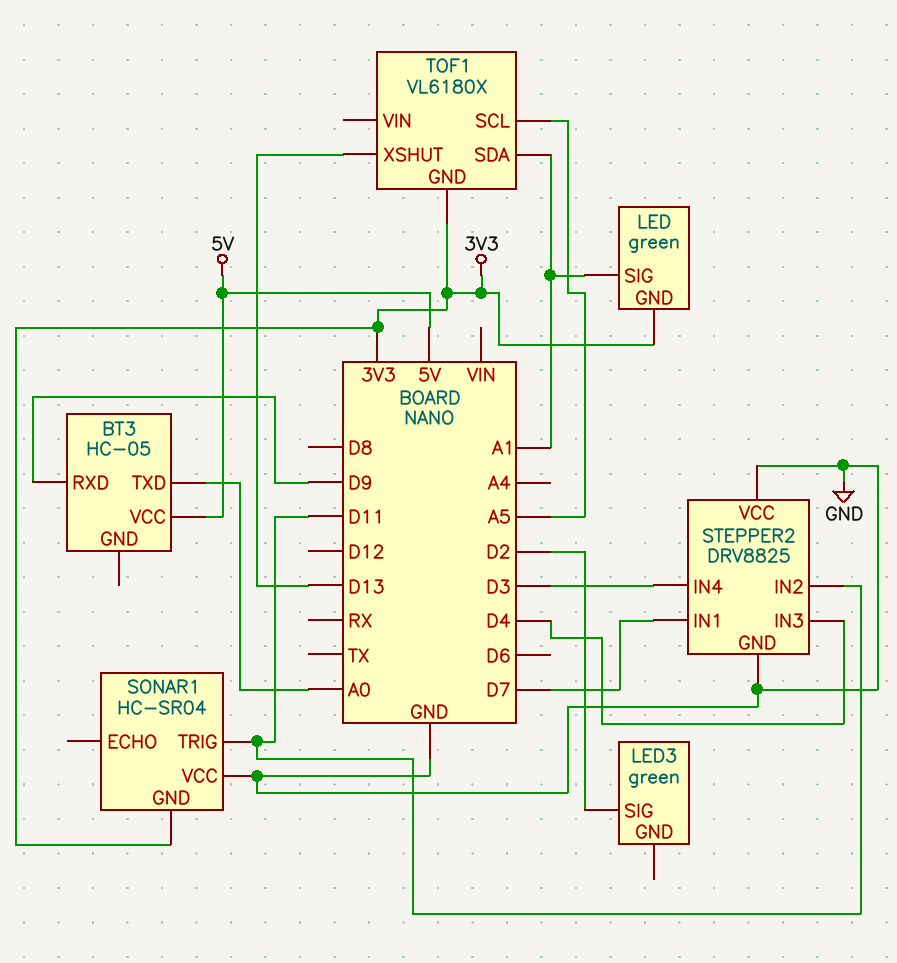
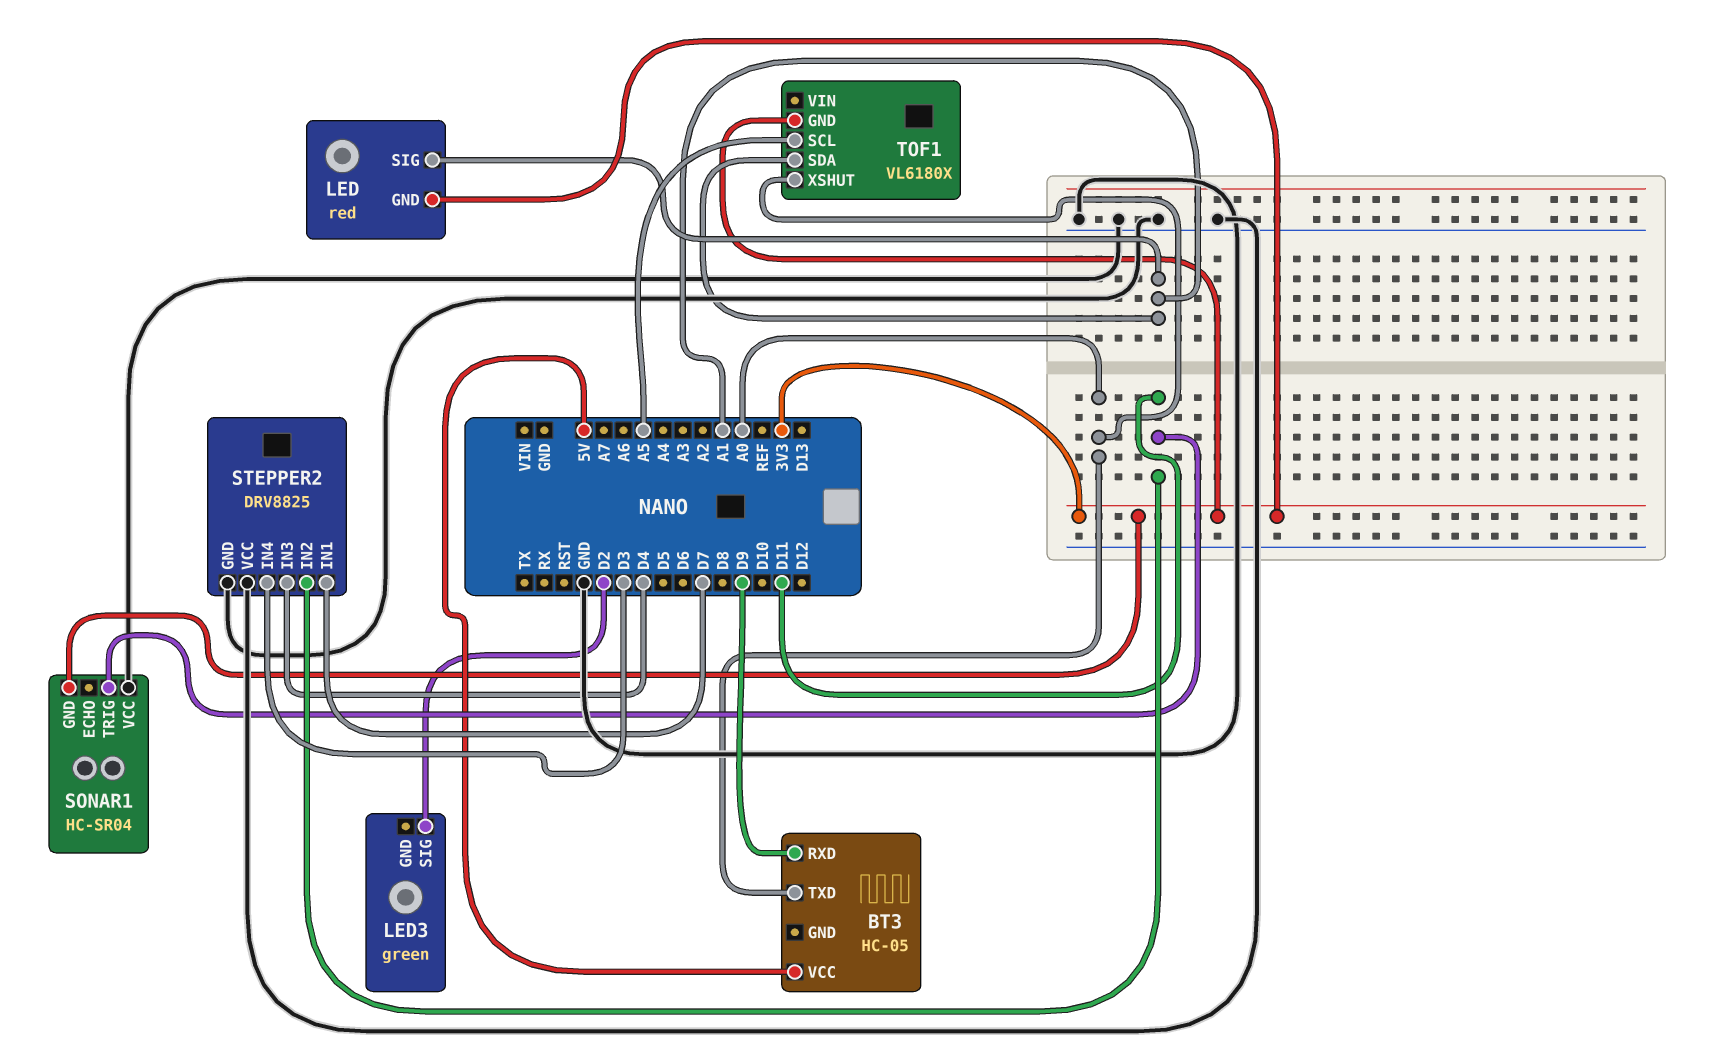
LED: green -> red
TOF1 pin XSHUT: D13 -> A0

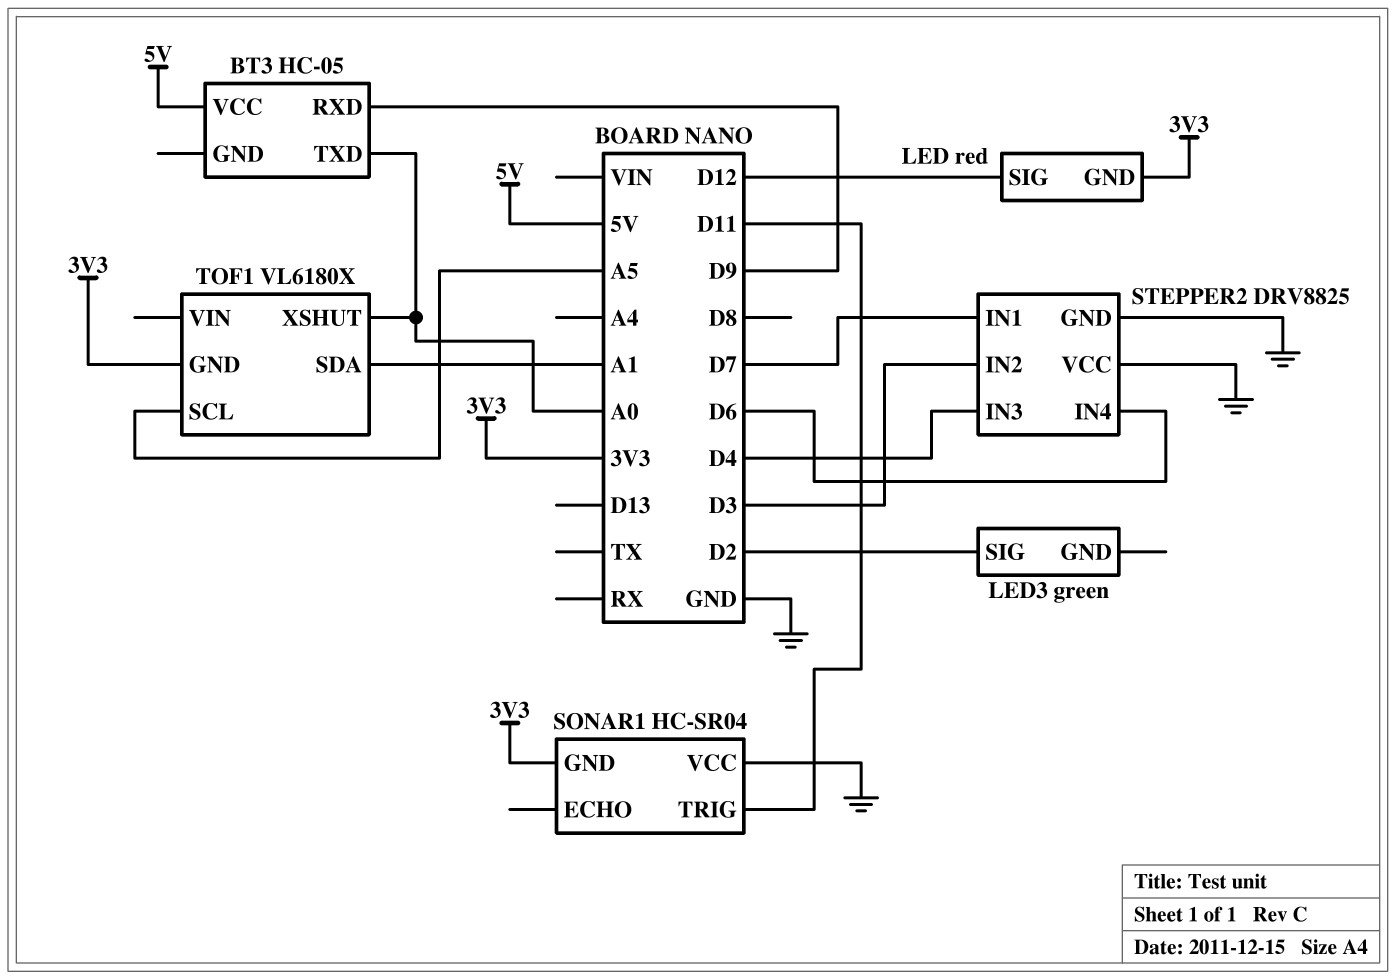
LED pin SIG: A1 -> D12
STEPPER2 pin IN2: D11 -> D3
STEPPER2 pin IN4: D3 -> D6

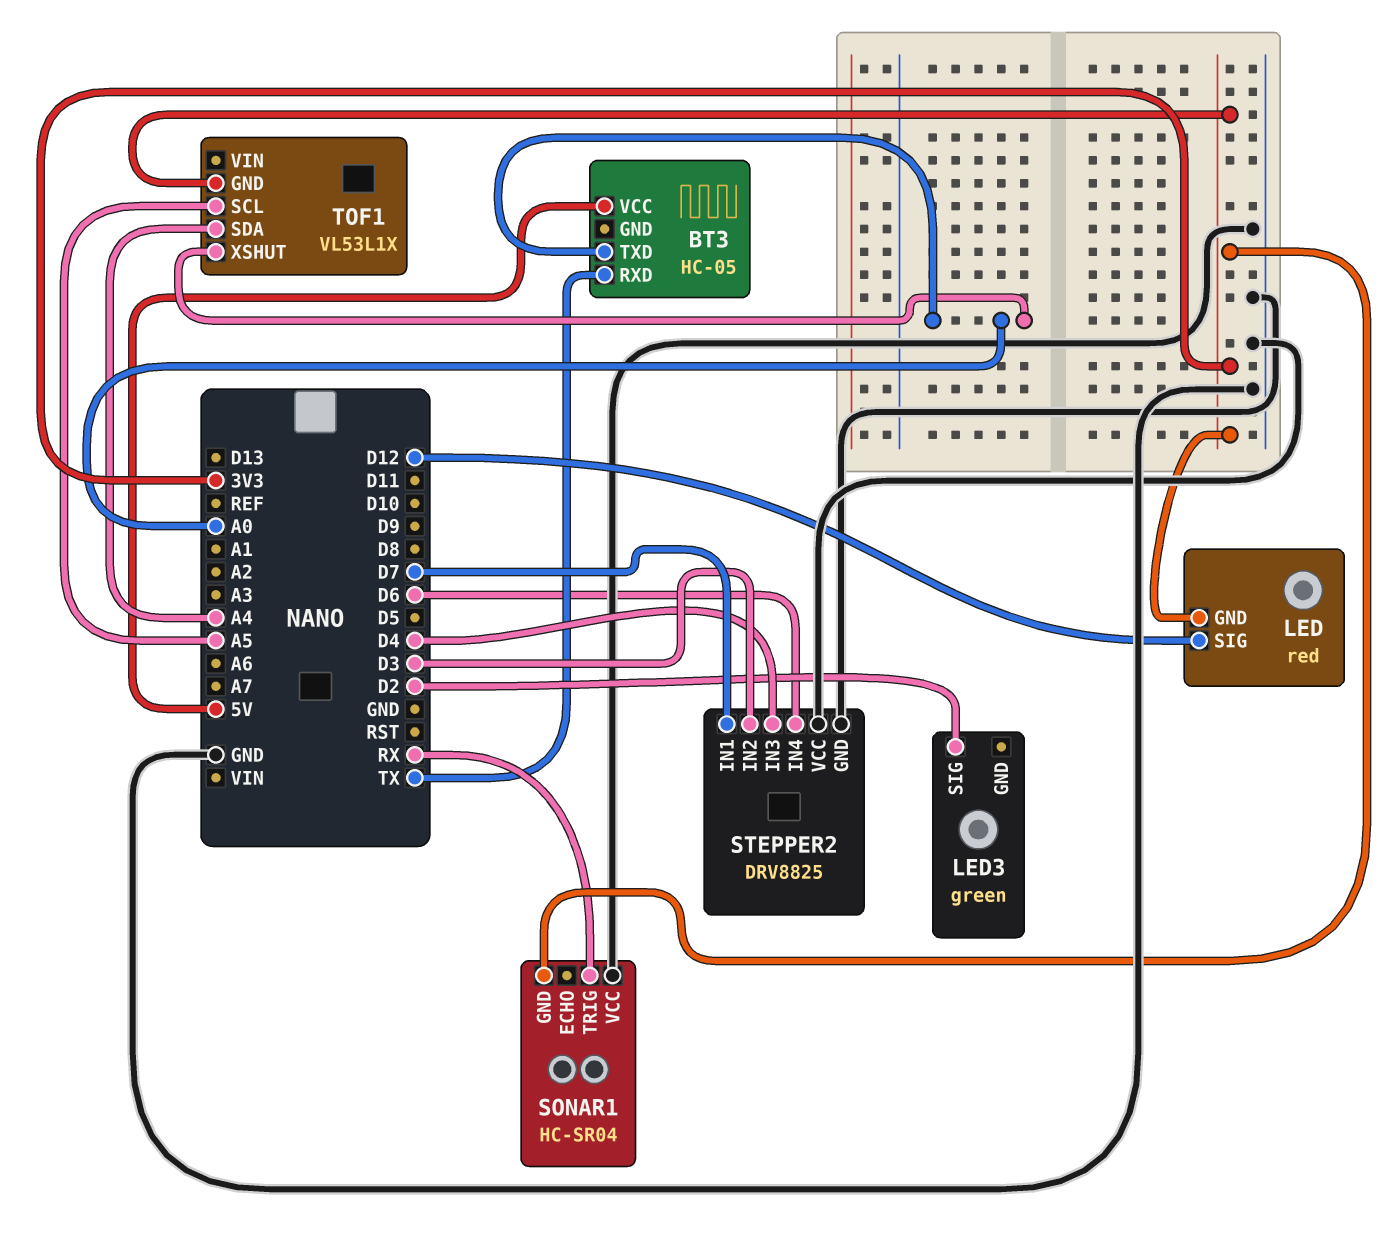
BT3 pin RXD: D9 -> TX
SONAR1 pin TRIG: D11 -> RX
TOF1: VL6180X -> VL53L1X
TOF1 pin SDA: A1 -> A4

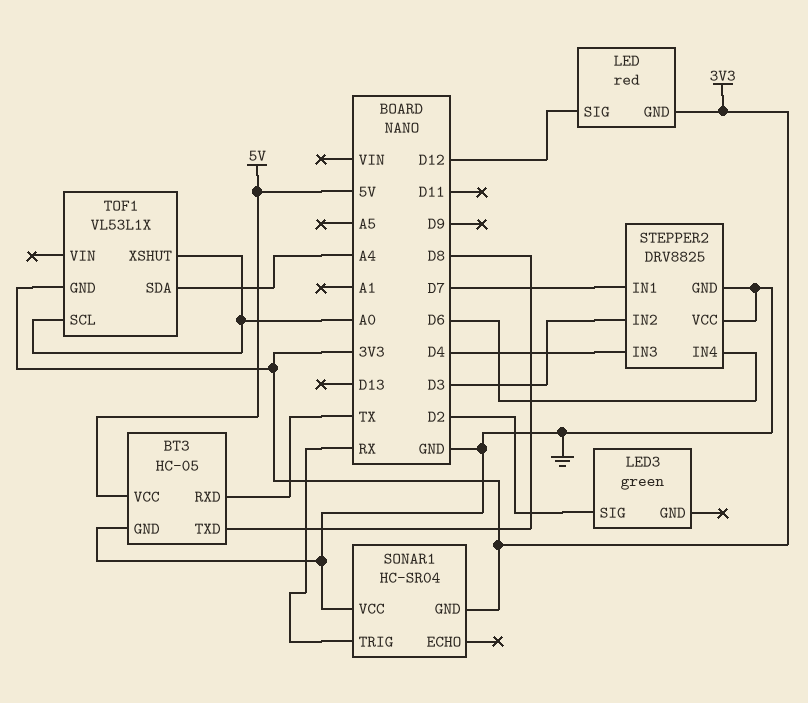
BT3 pin GND: none -> GND
BT3 pin TXD: A0 -> D8
TOF1 pin SCL: A5 -> A0

